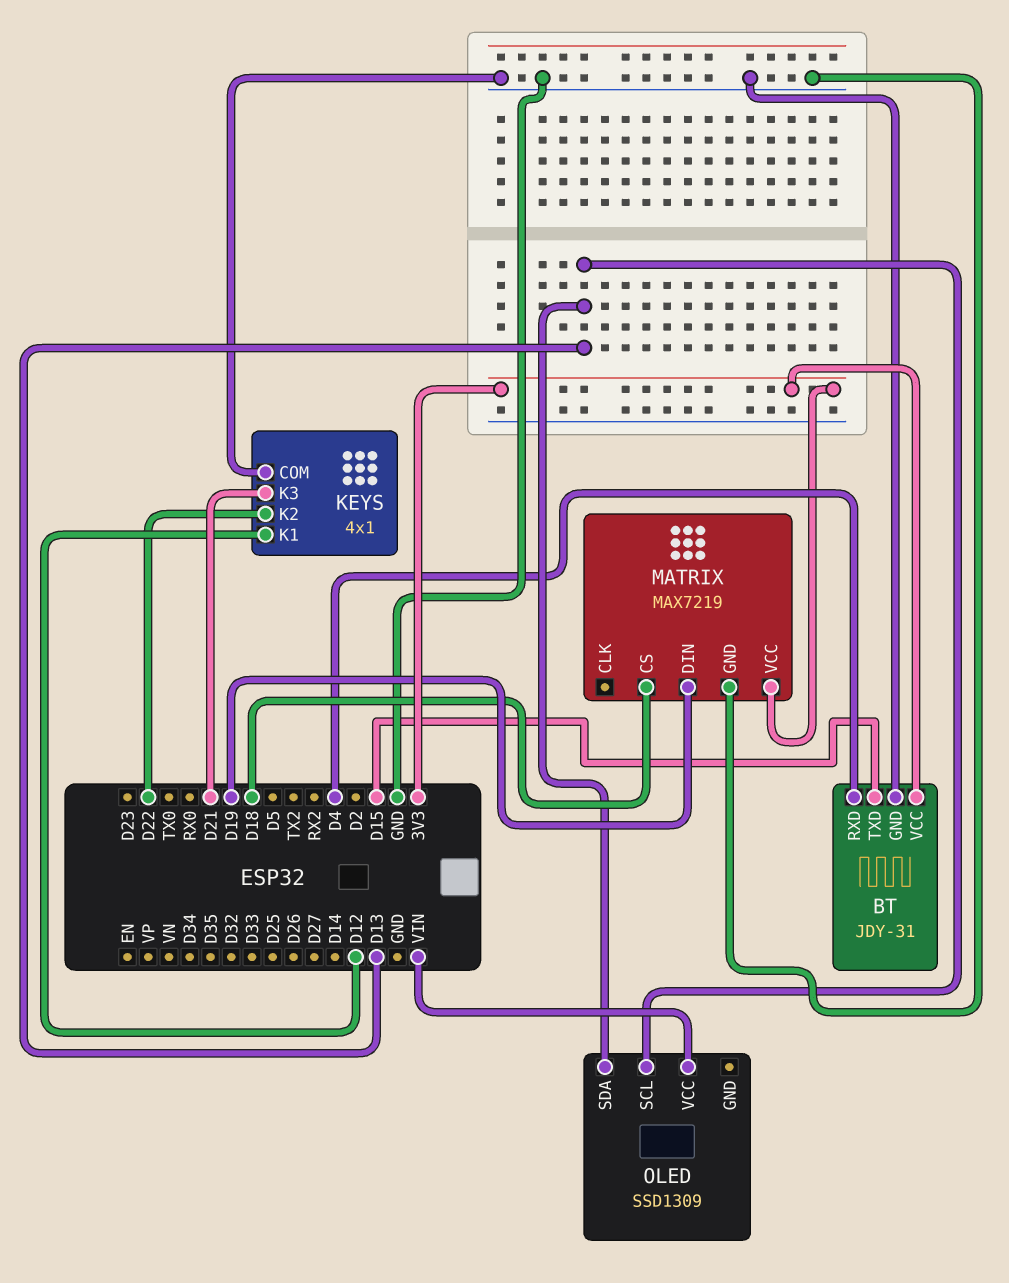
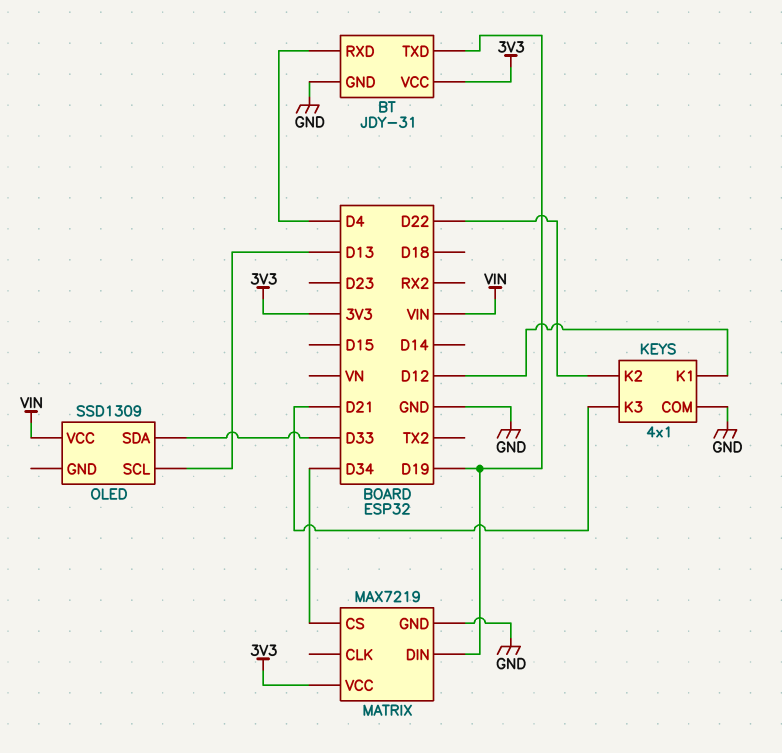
BT pin TXD: D15 -> D19
MATRIX pin CS: D18 -> D34
OLED pin SDA: D13 -> D33

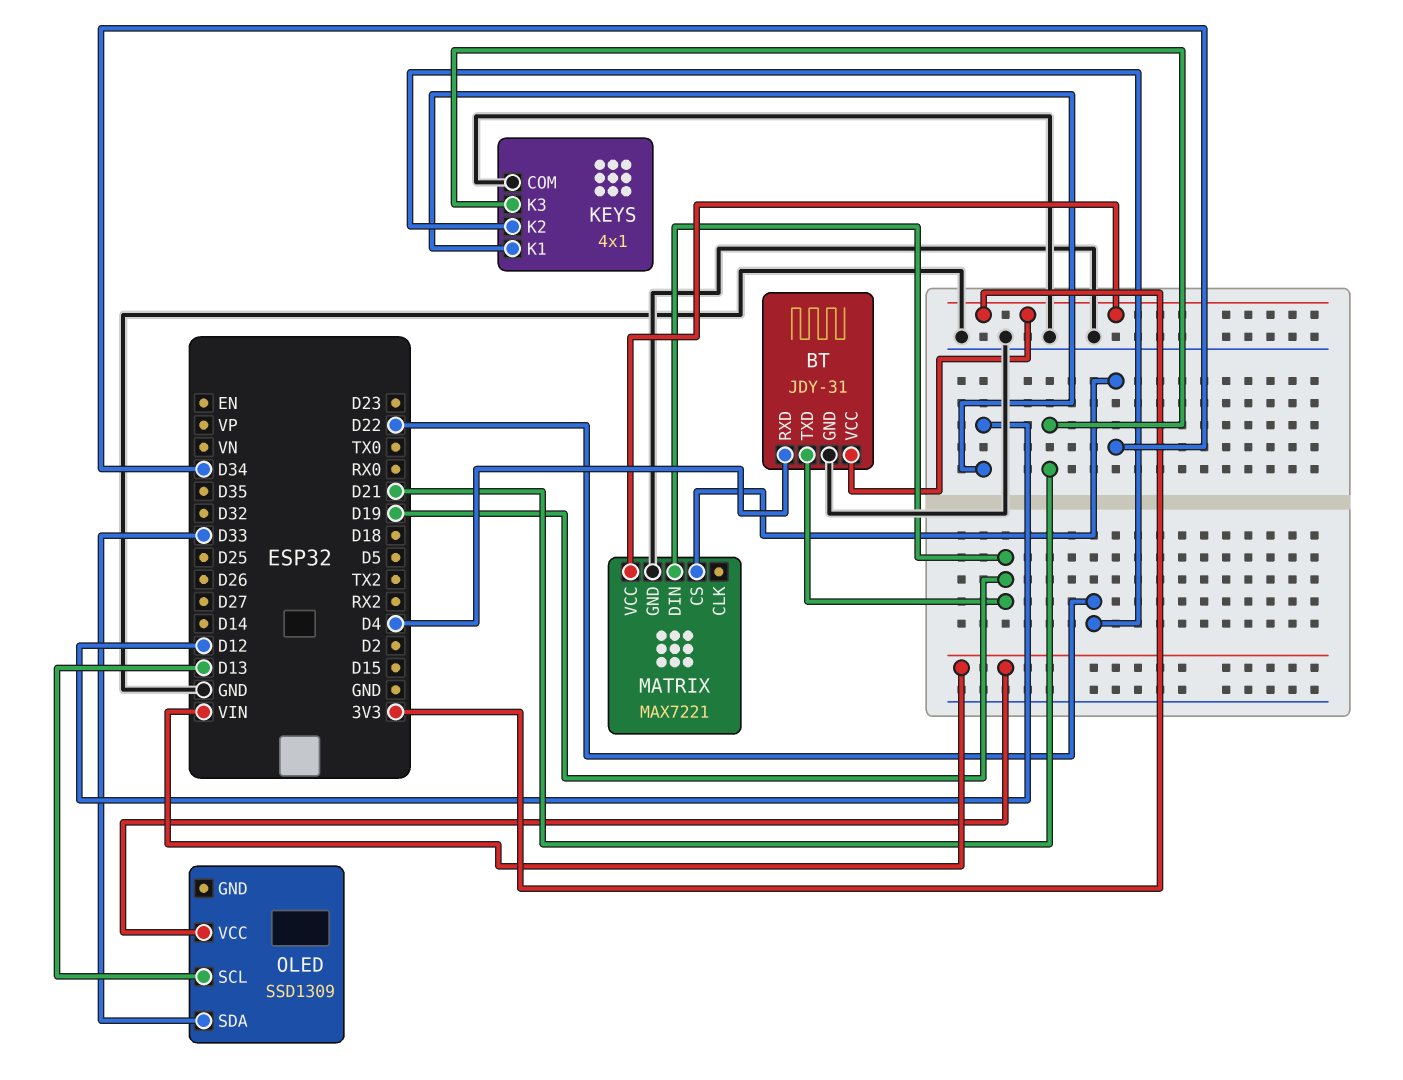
MATRIX: MAX7219 -> MAX7221

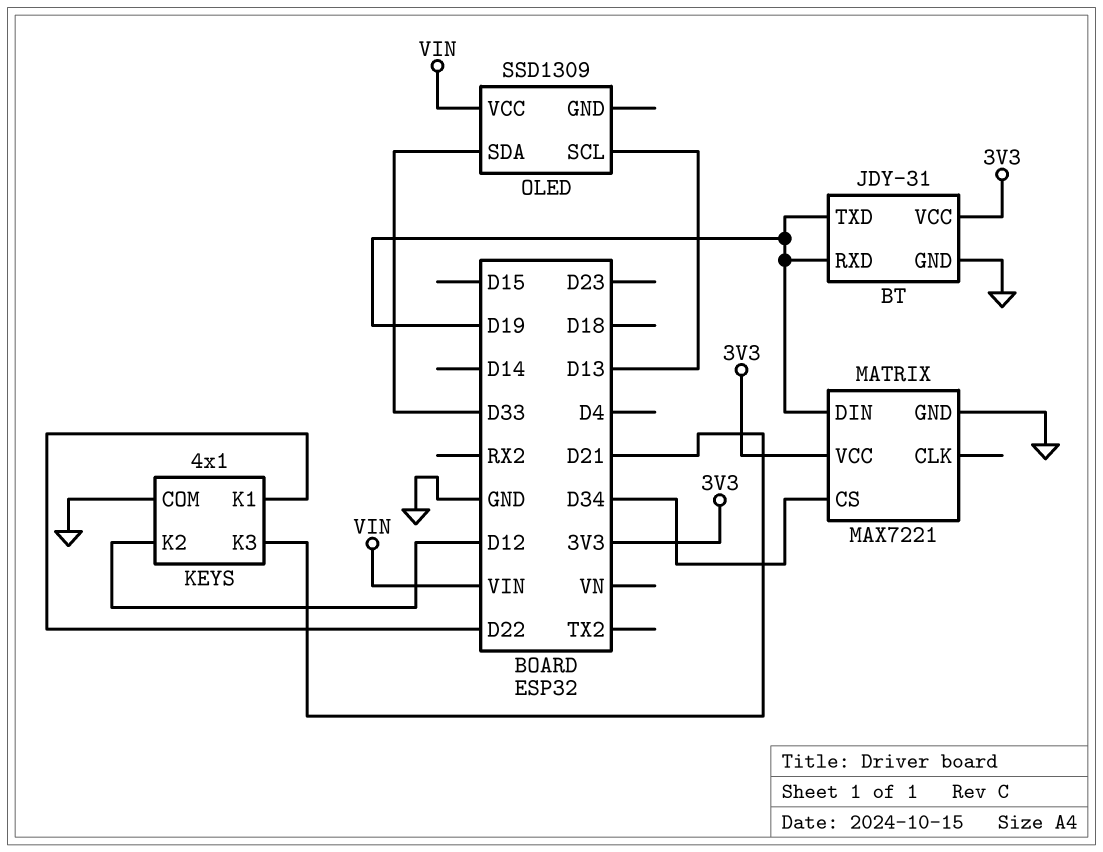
BT pin RXD: D4 -> D19
KEYS pin K1: D12 -> D22
KEYS pin K2: D22 -> D12

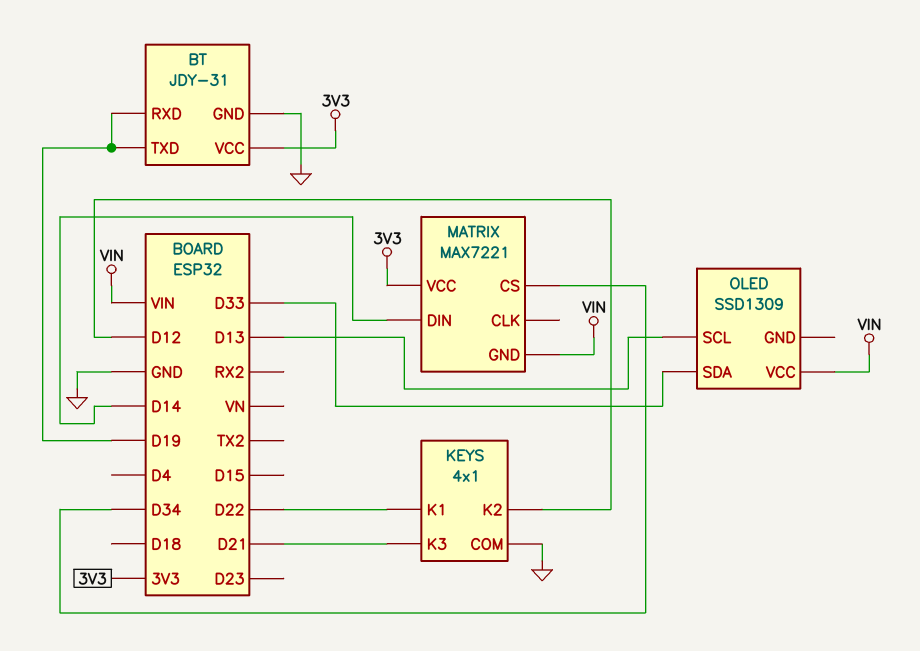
MATRIX pin DIN: D19 -> D14
MATRIX pin GND: GND -> VIN

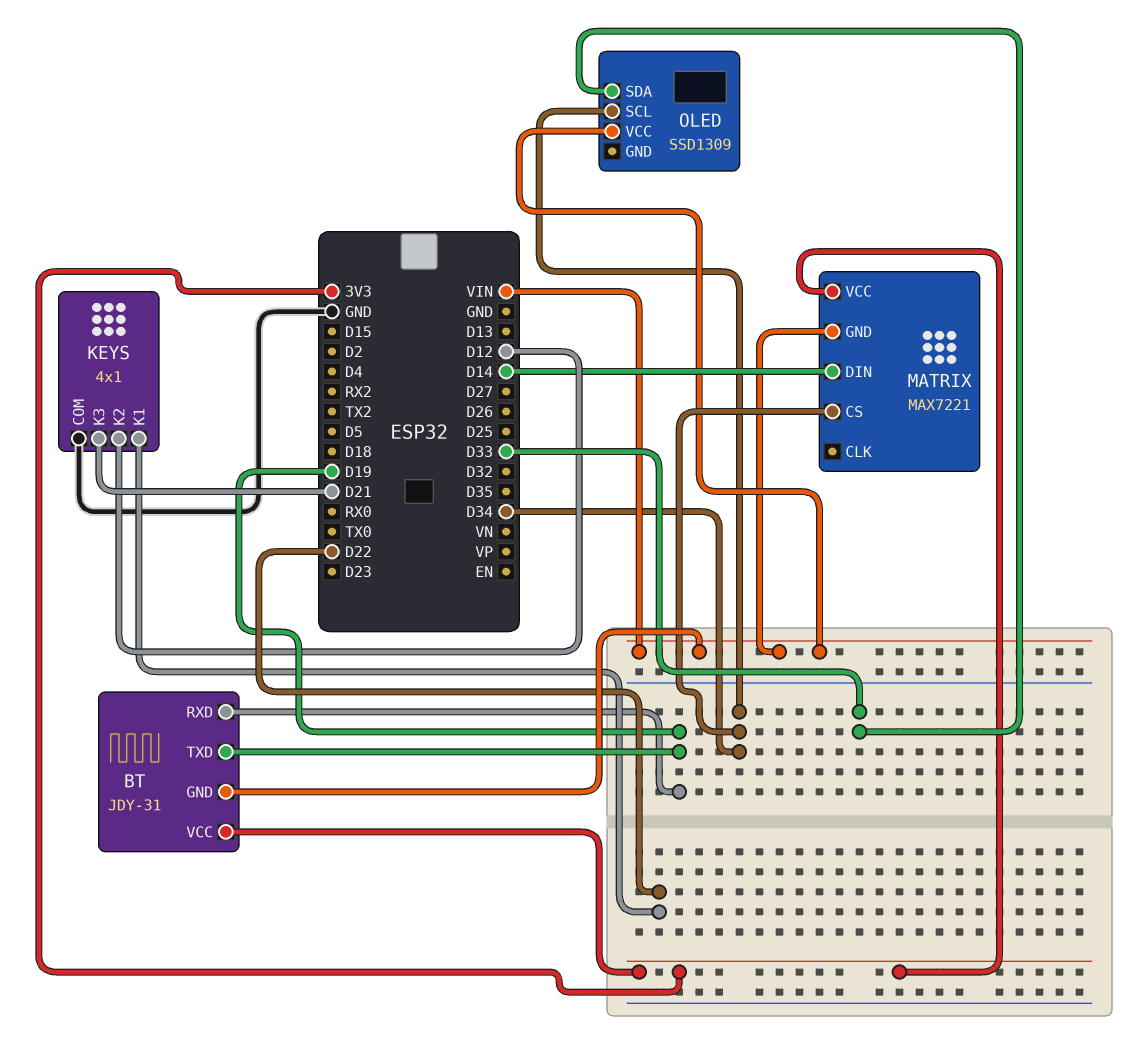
BT pin GND: GND -> VIN
OLED pin SCL: D13 -> D34

